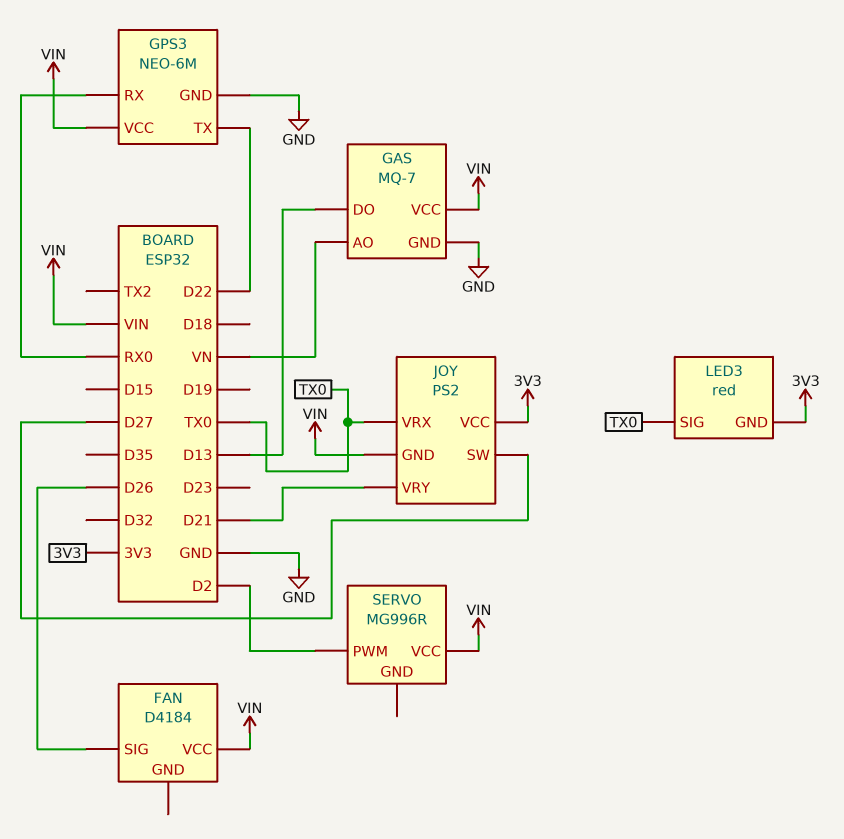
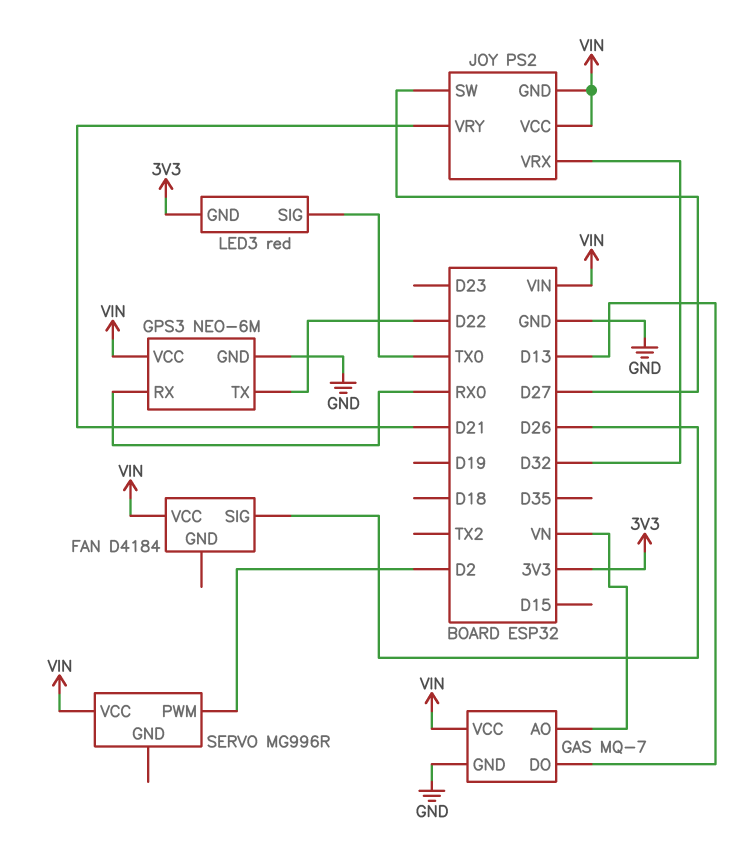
JOY pin VCC: 3V3 -> VIN
JOY pin VRX: TX0 -> D32

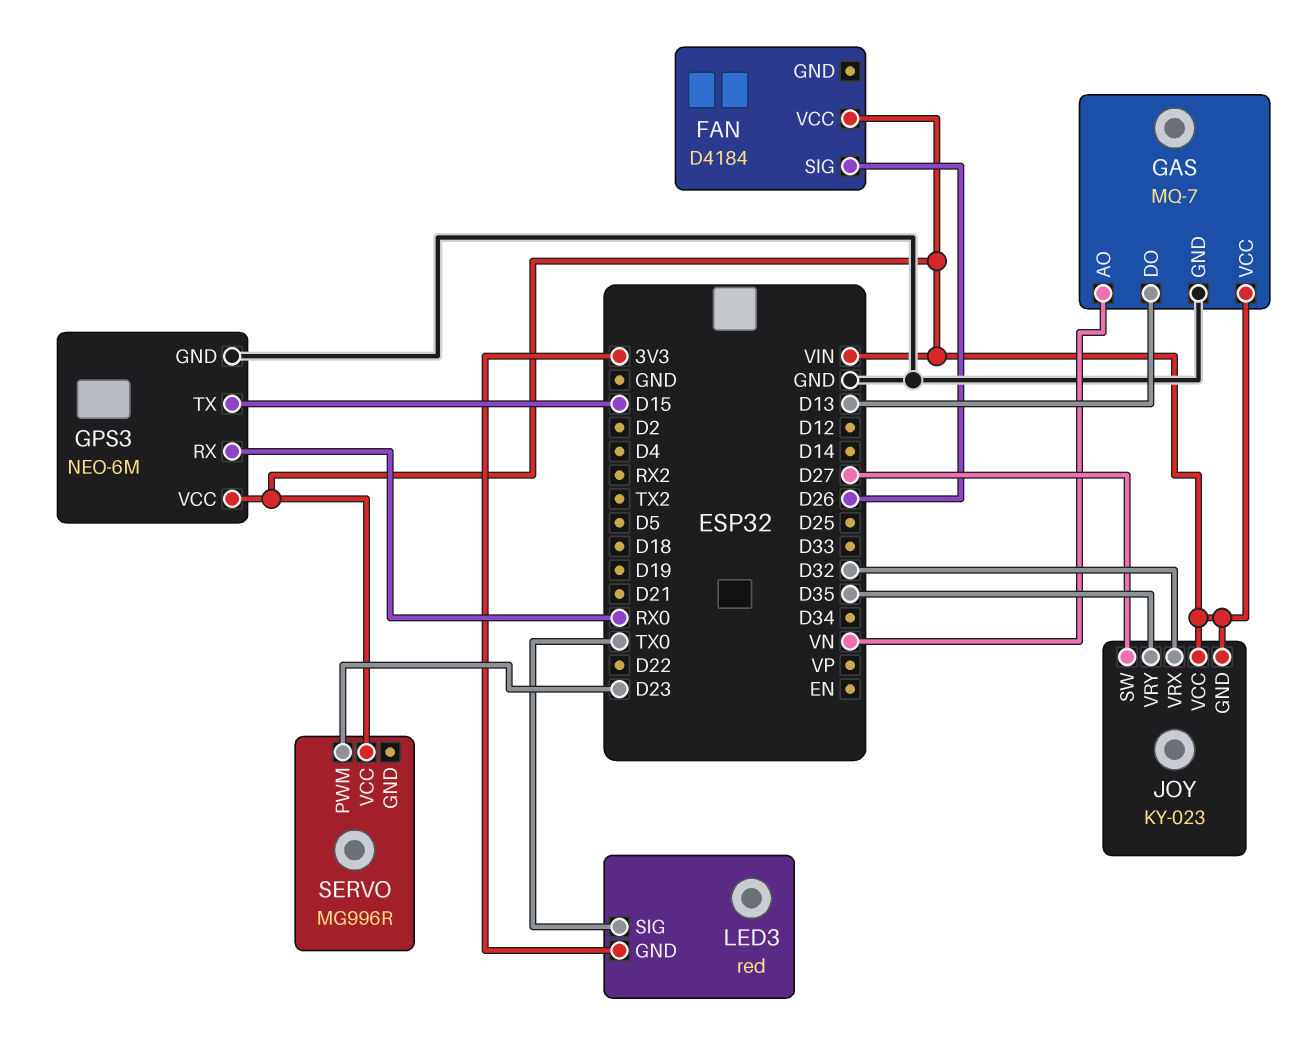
GPS3 pin TX: D22 -> D15
JOY: PS2 -> KY-023
JOY pin VRY: D21 -> D35
SERVO pin PWM: D2 -> D23

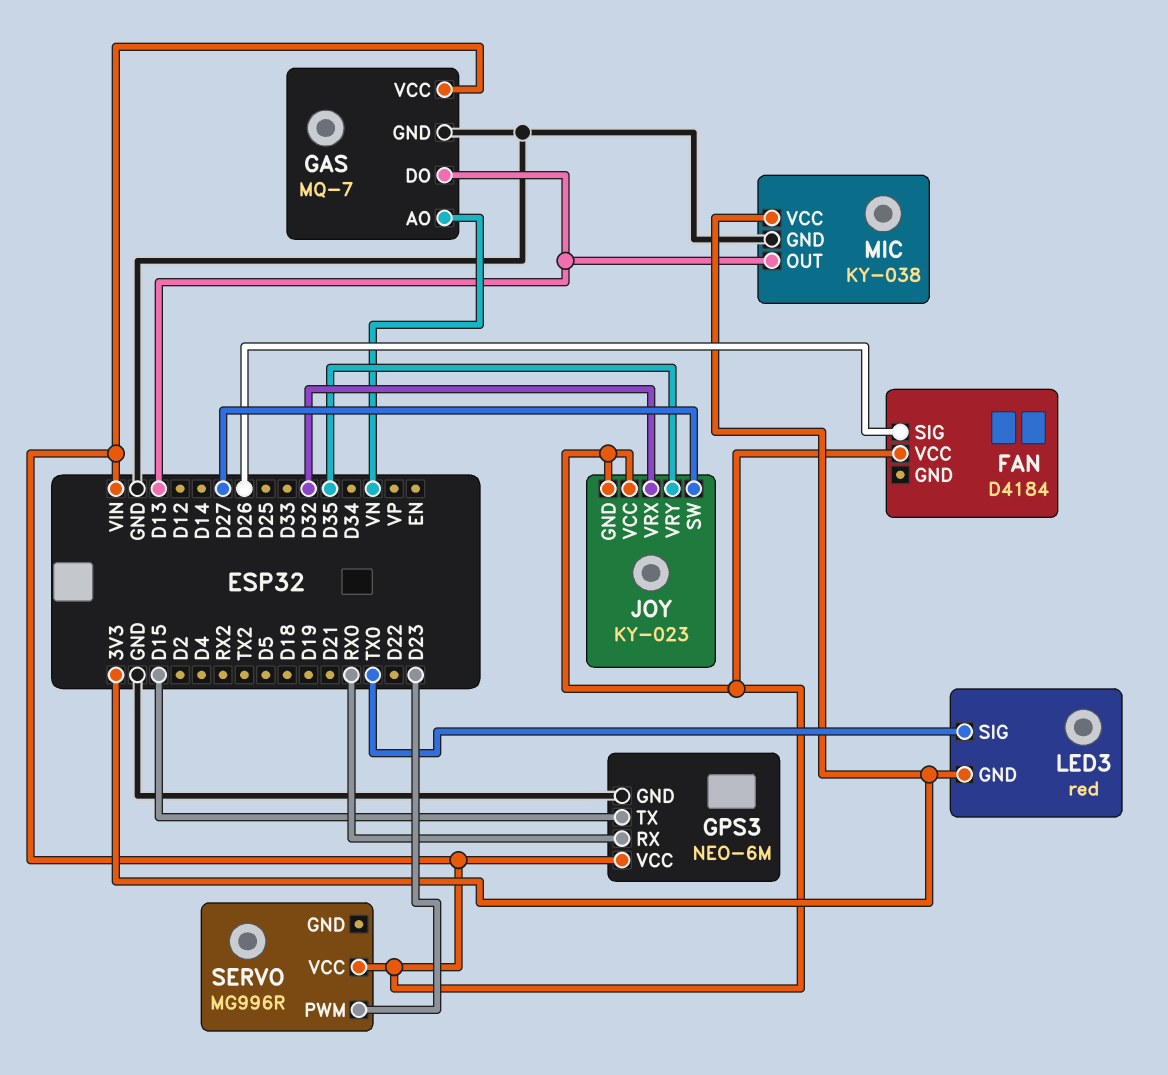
MIC: none -> KY-038
MIC pin GND: none -> GND
MIC pin OUT: none -> D13
MIC pin VCC: none -> 3V3

